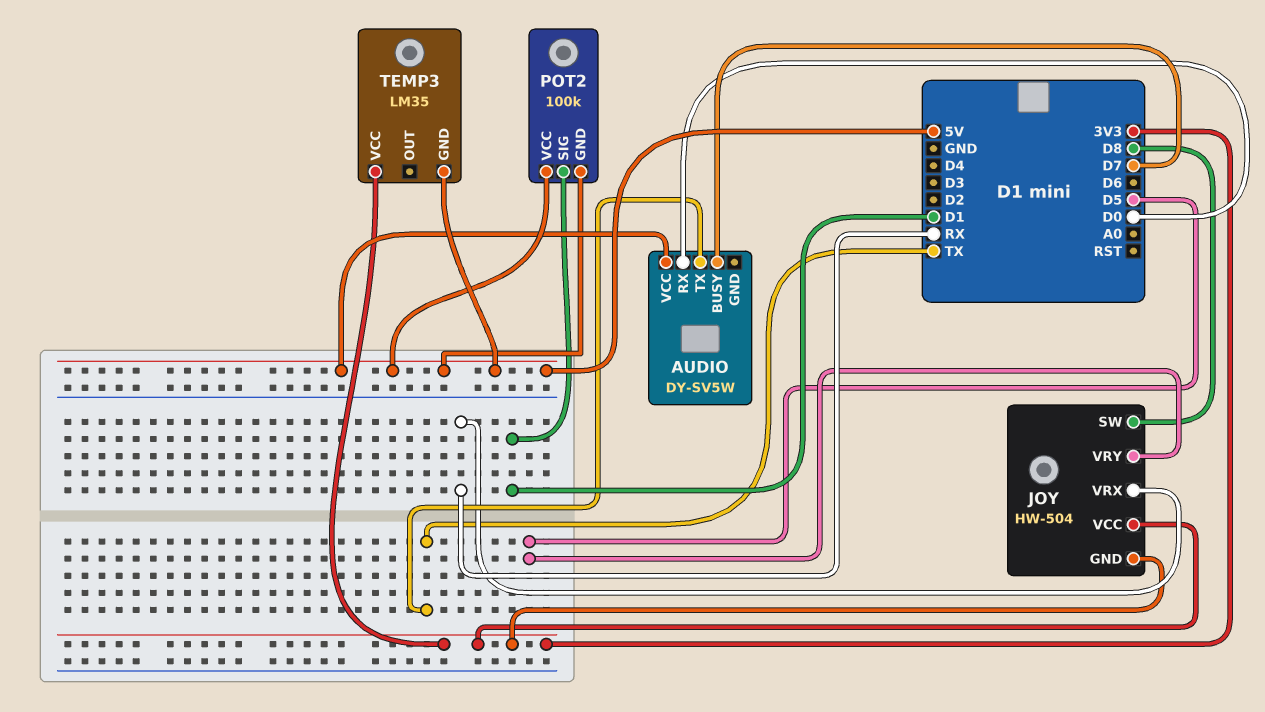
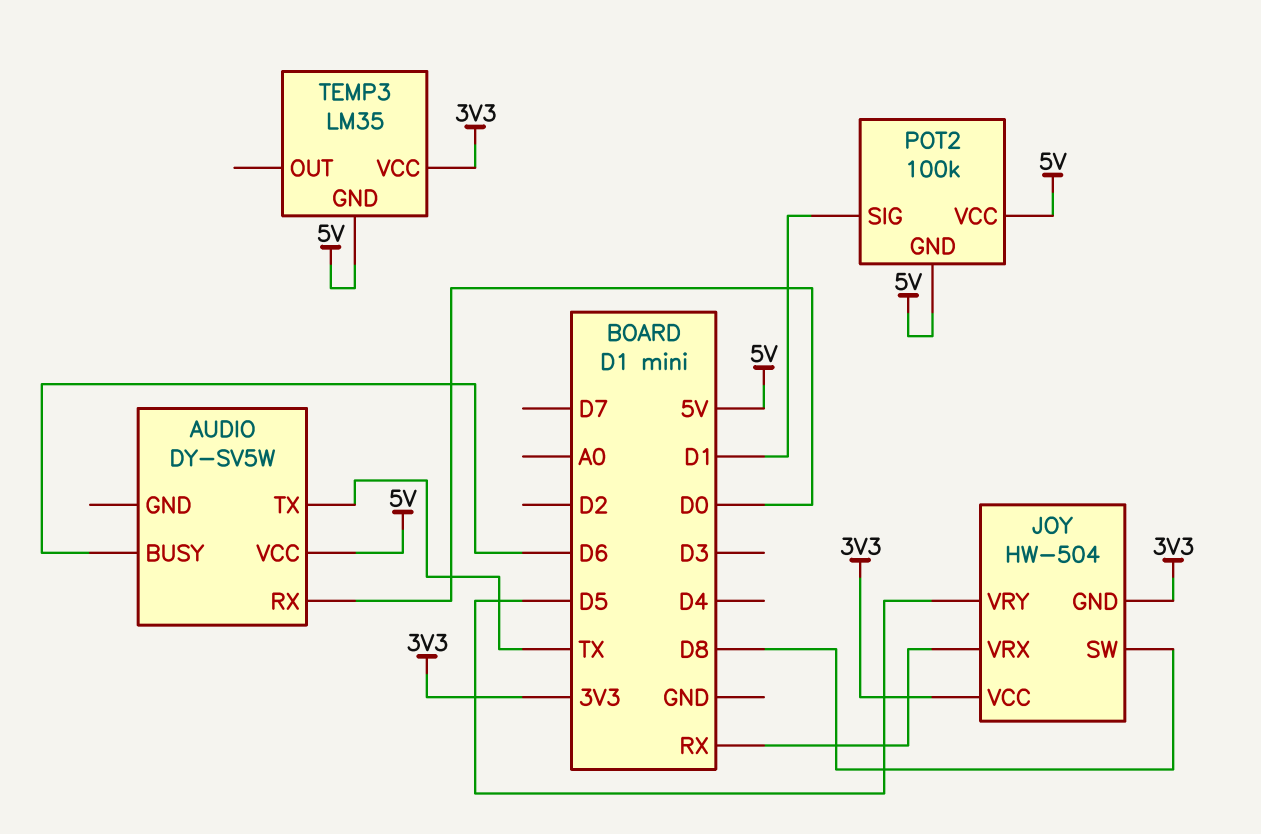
AUDIO pin BUSY: D7 -> D6

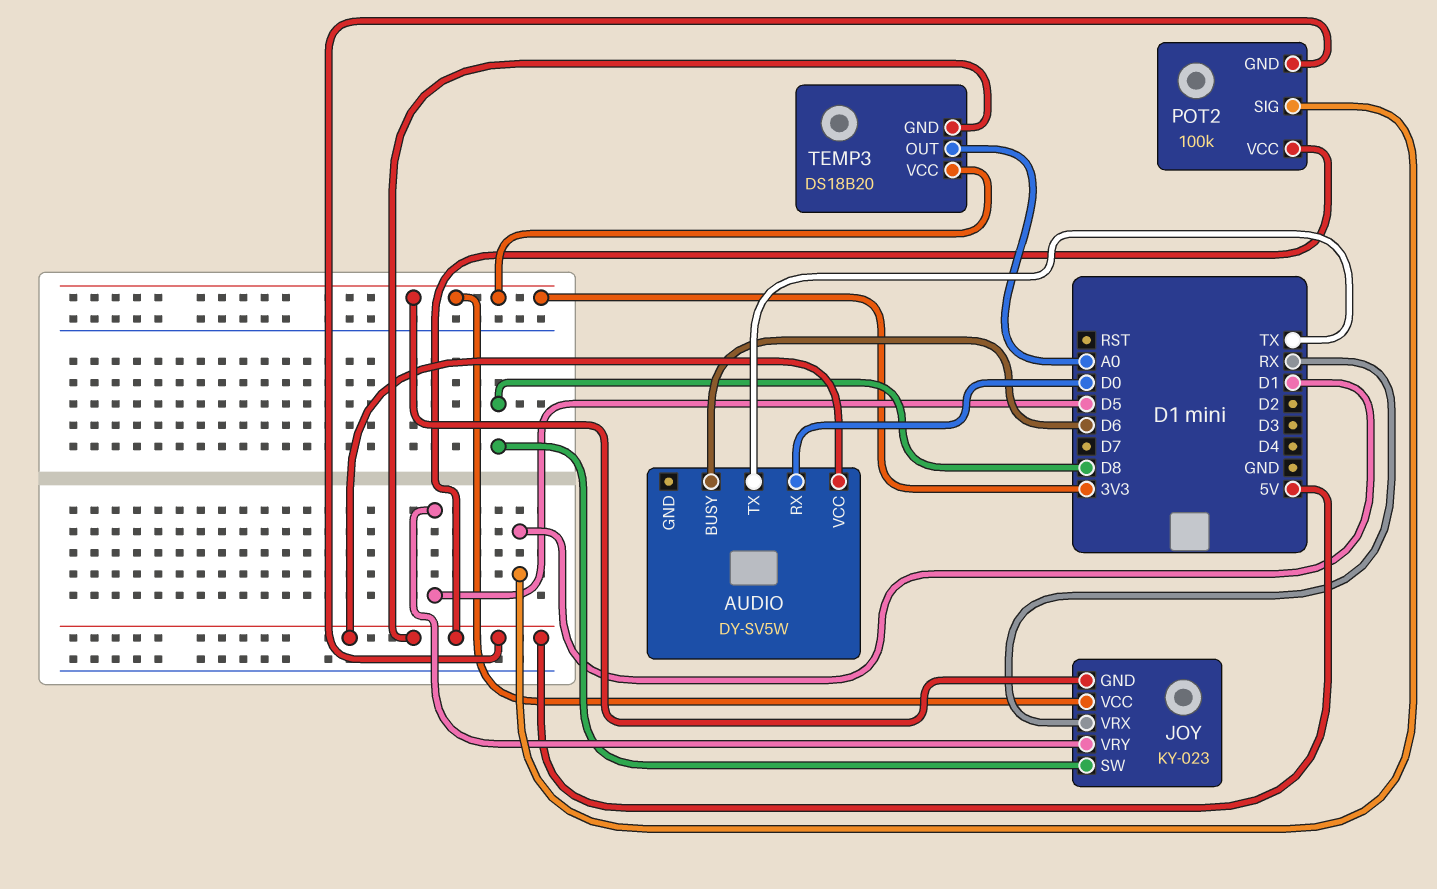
JOY: HW-504 -> KY-023
TEMP3: LM35 -> DS18B20
TEMP3 pin OUT: none -> A0

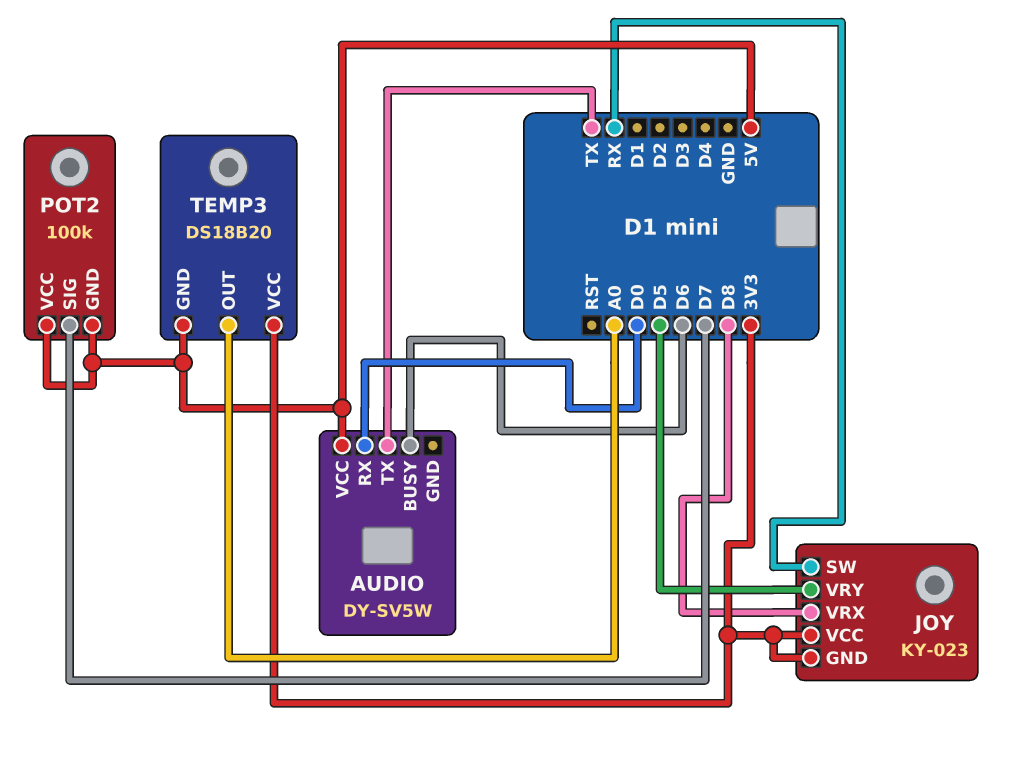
JOY pin SW: D8 -> RX
JOY pin VRX: RX -> D8
POT2 pin SIG: D1 -> D7

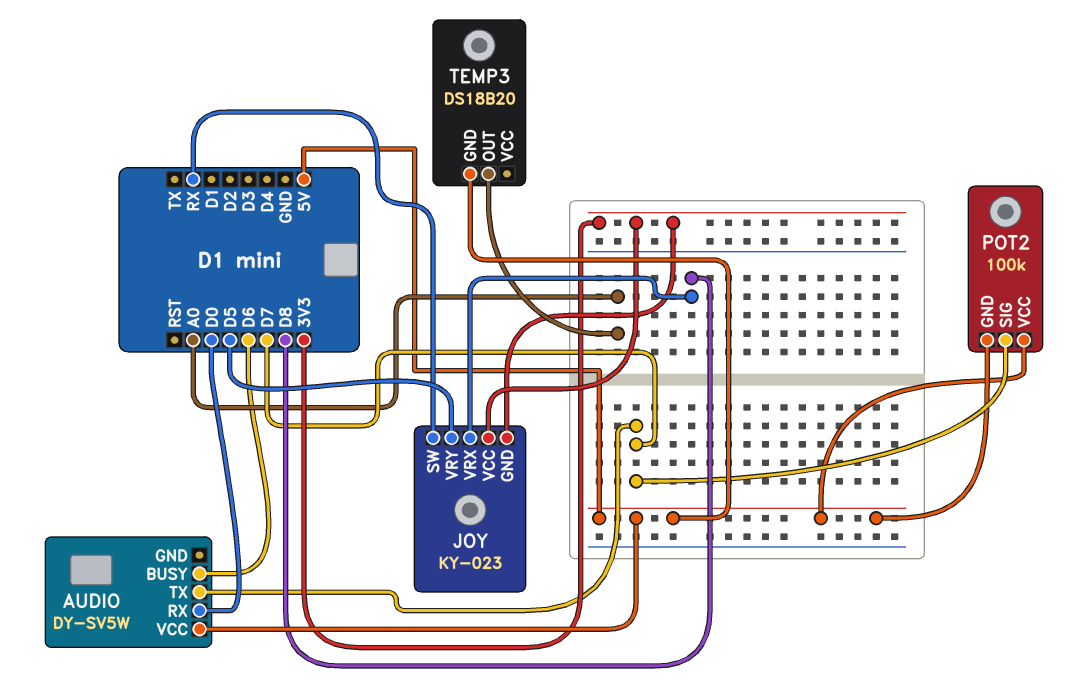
AUDIO pin TX: TX -> D7
TEMP3 pin VCC: 3V3 -> none

